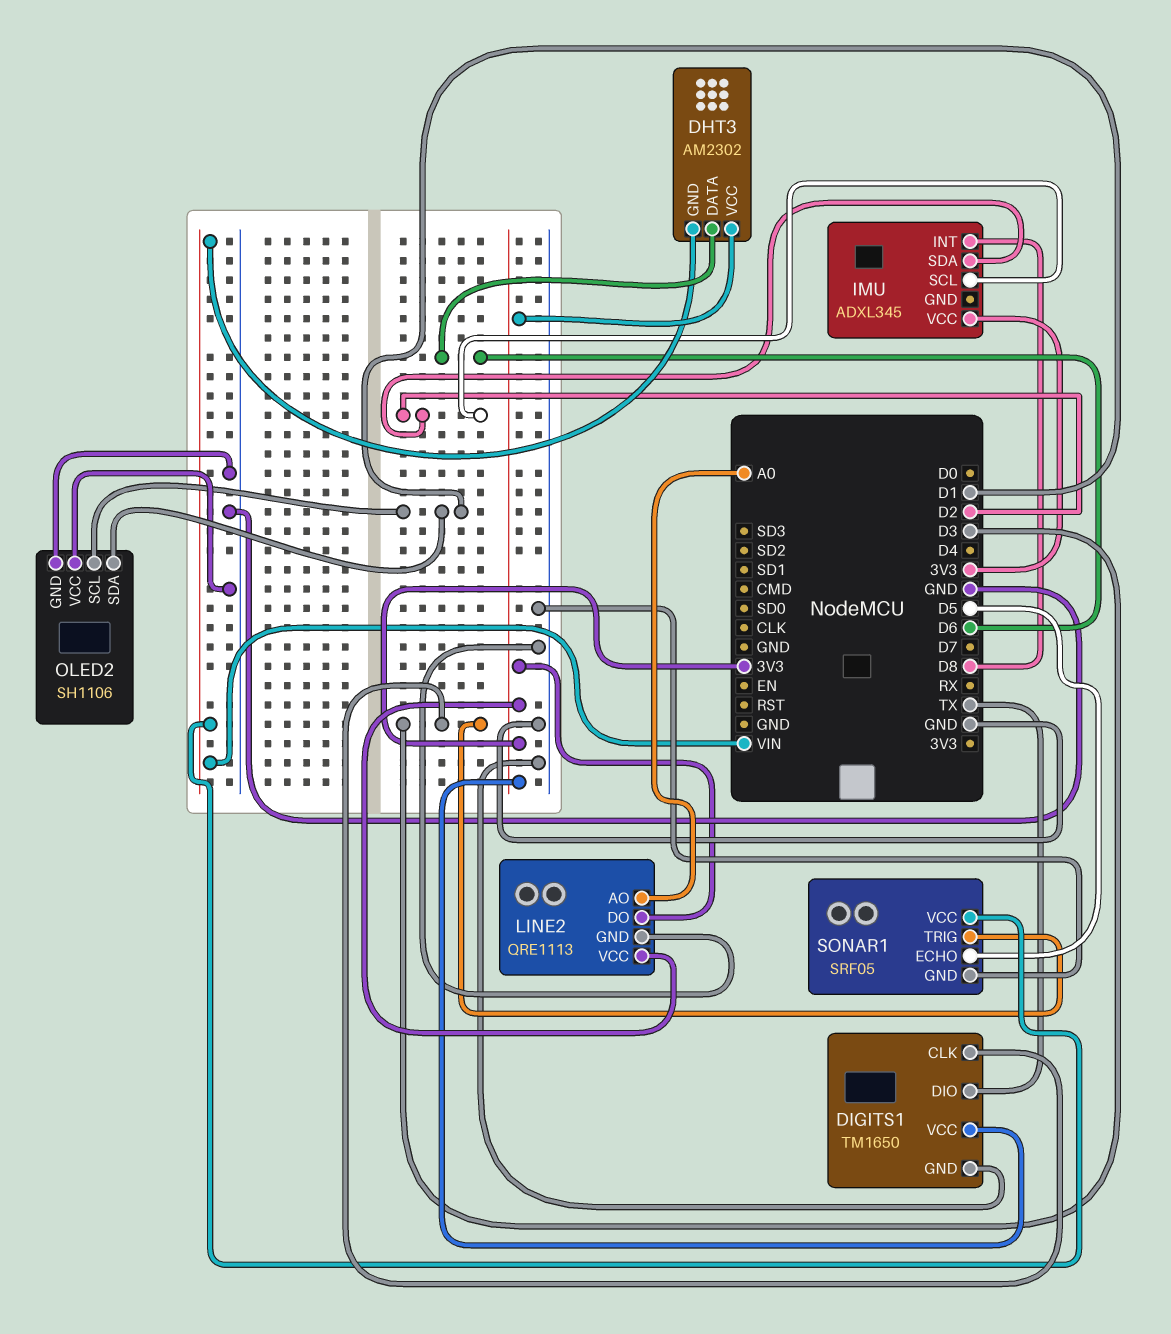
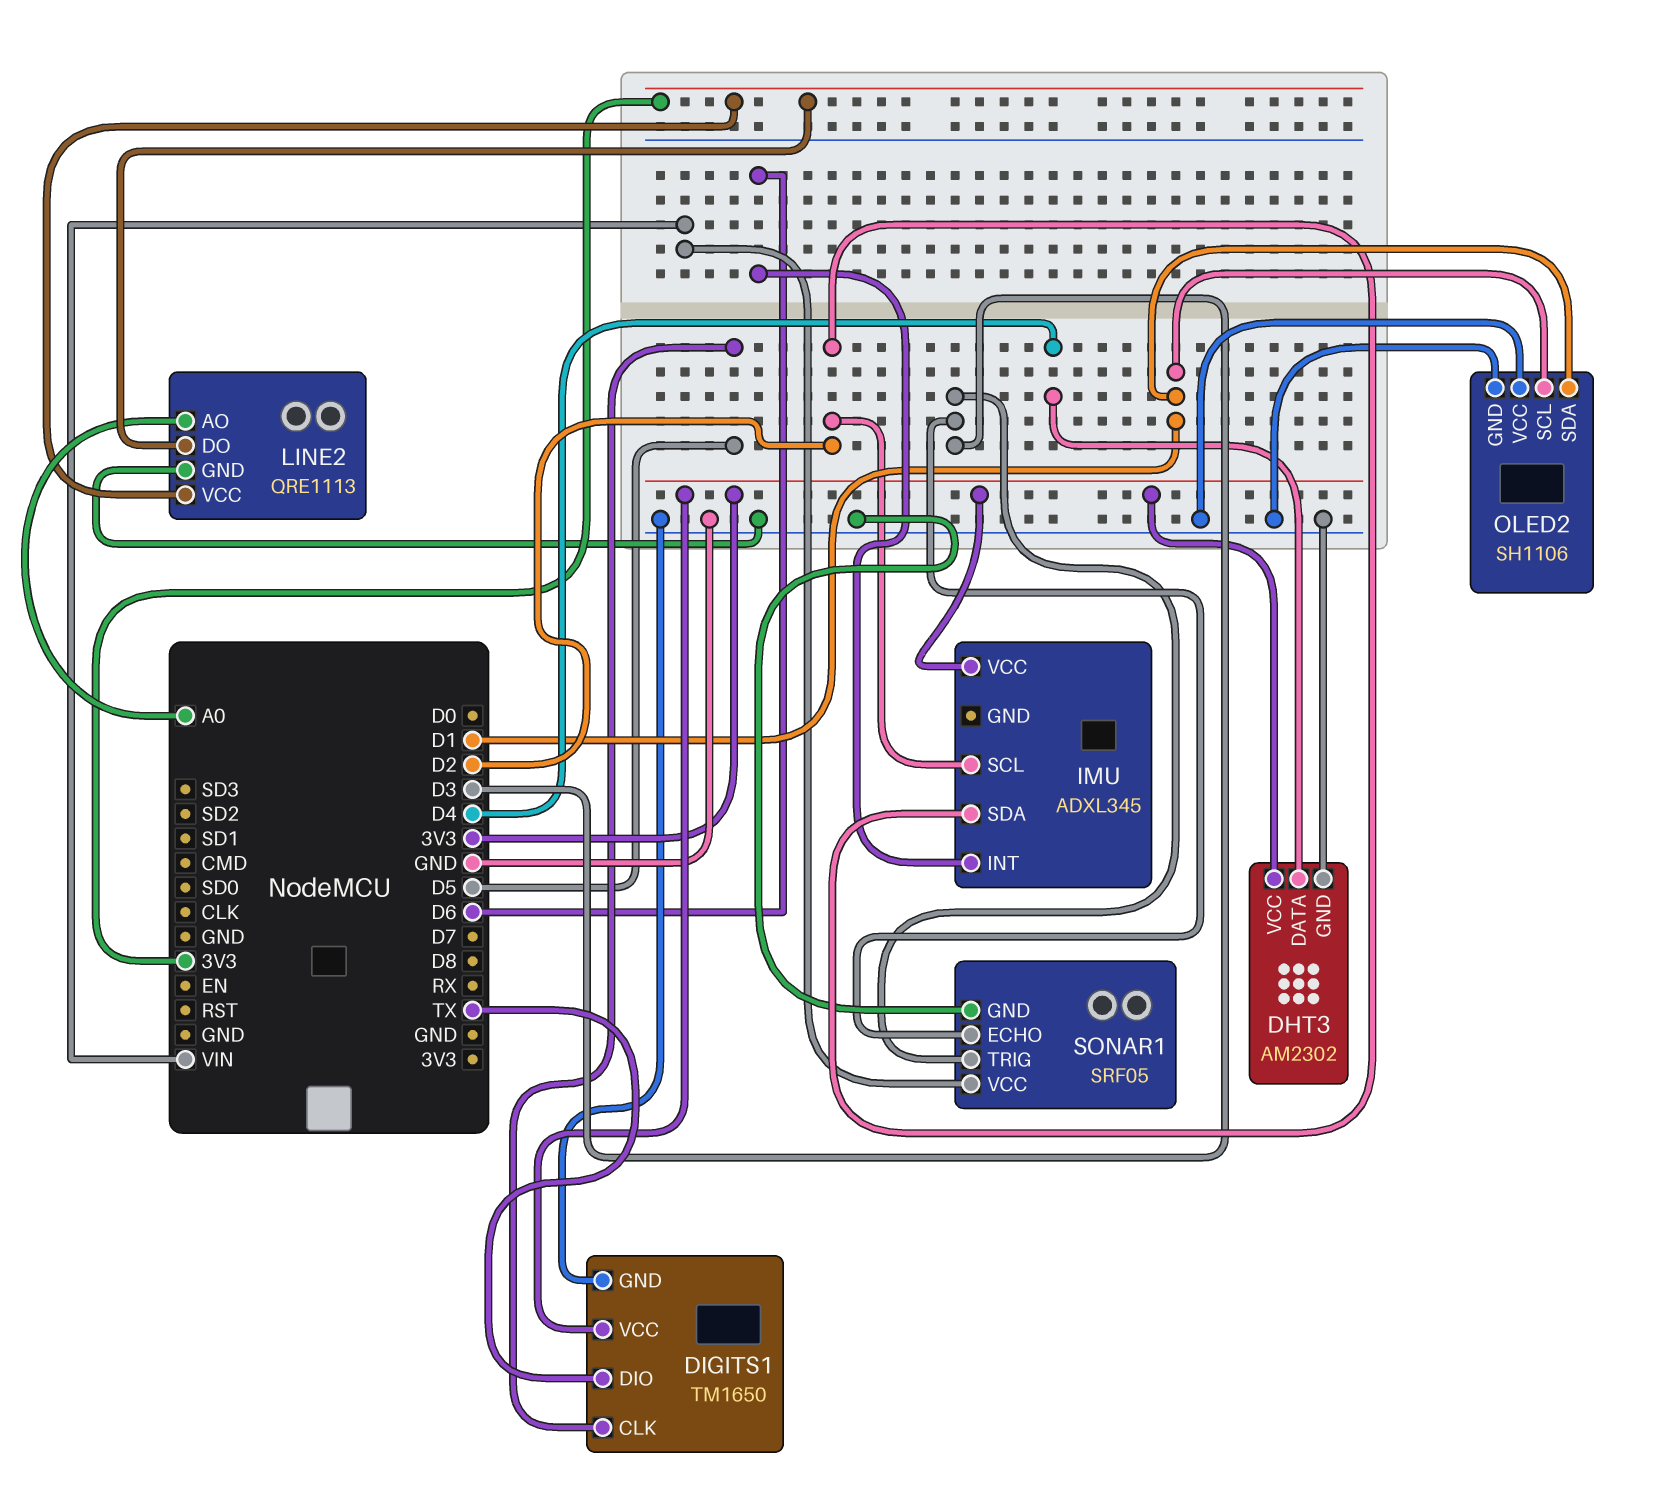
DHT3 pin DATA: D6 -> D4
DHT3 pin GND: VIN -> GND
DIGITS1 pin CLK: D3 -> D5
IMU pin INT: D8 -> D6
SONAR1 pin ECHO: D5 -> D3

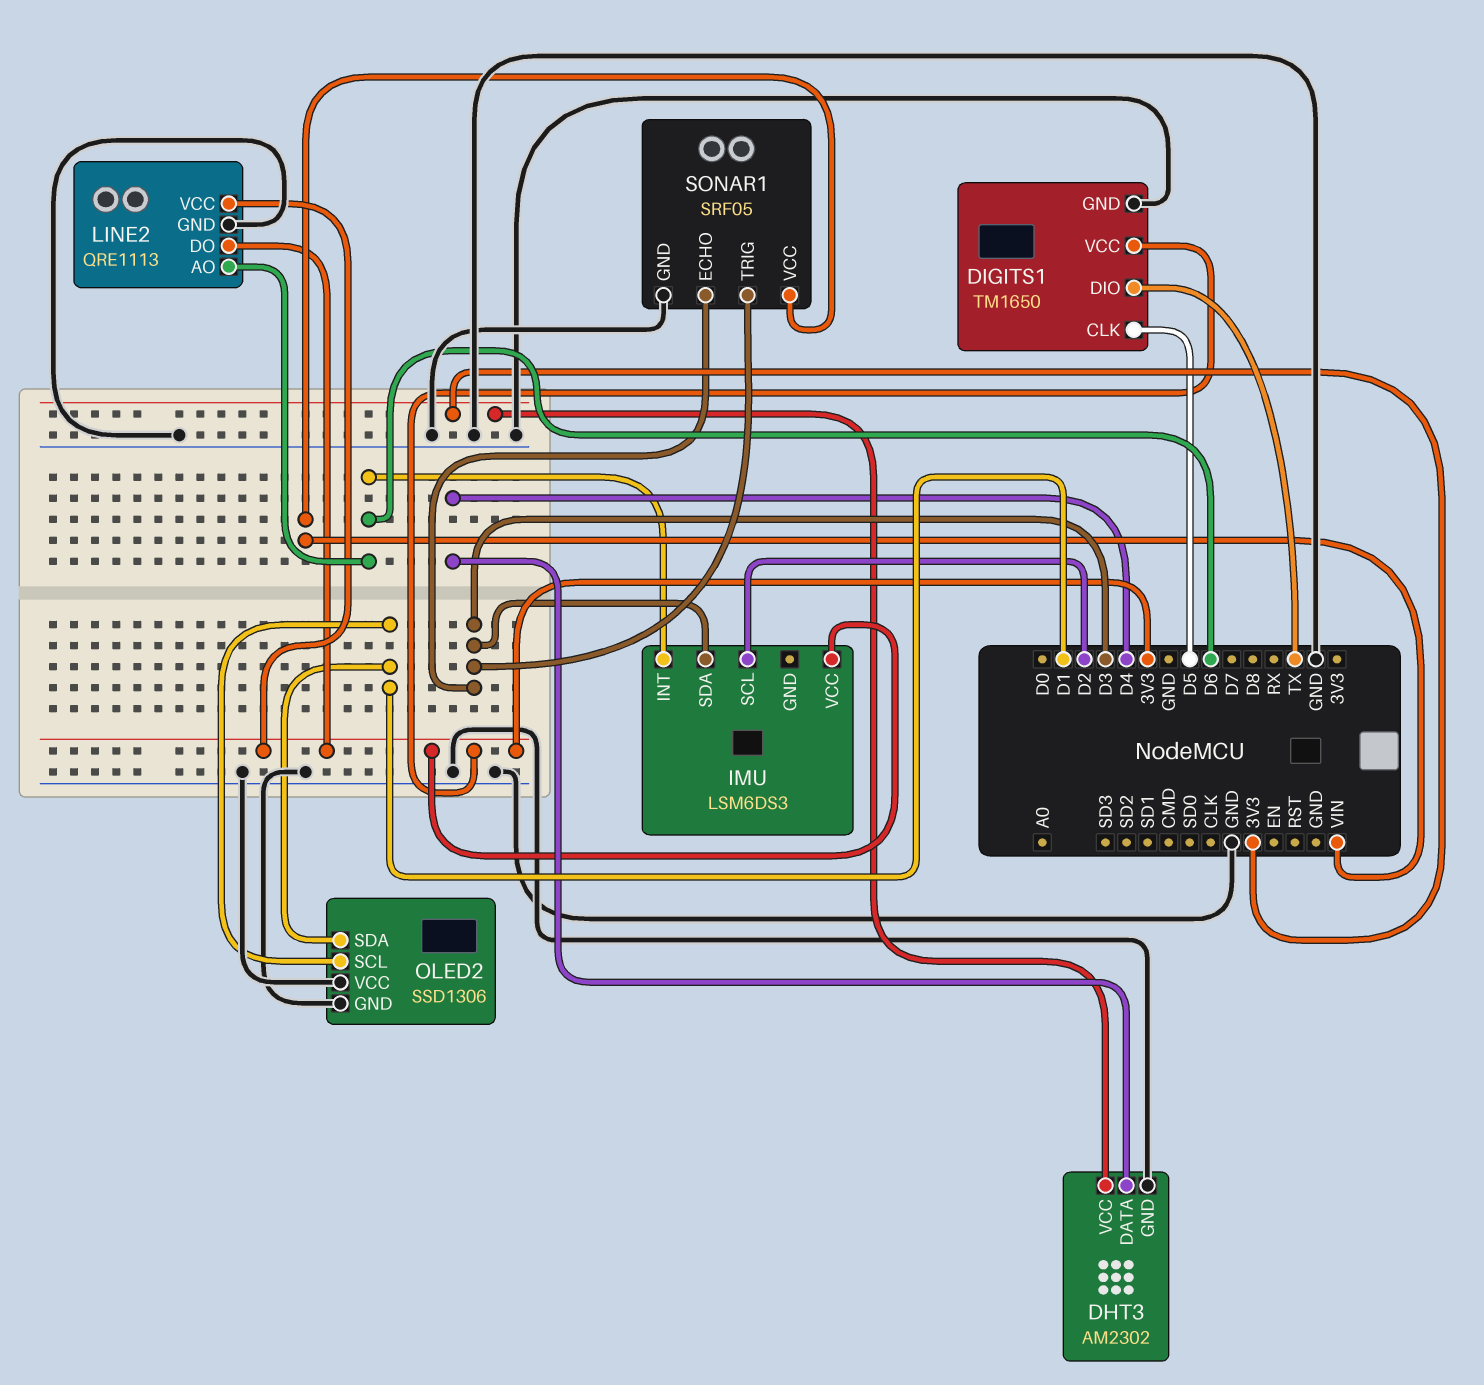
IMU: ADXL345 -> LSM6DS3
IMU pin SDA: D2 -> D3
LINE2 pin AO: A0 -> D6
OLED2: SH1106 -> SSD1306

